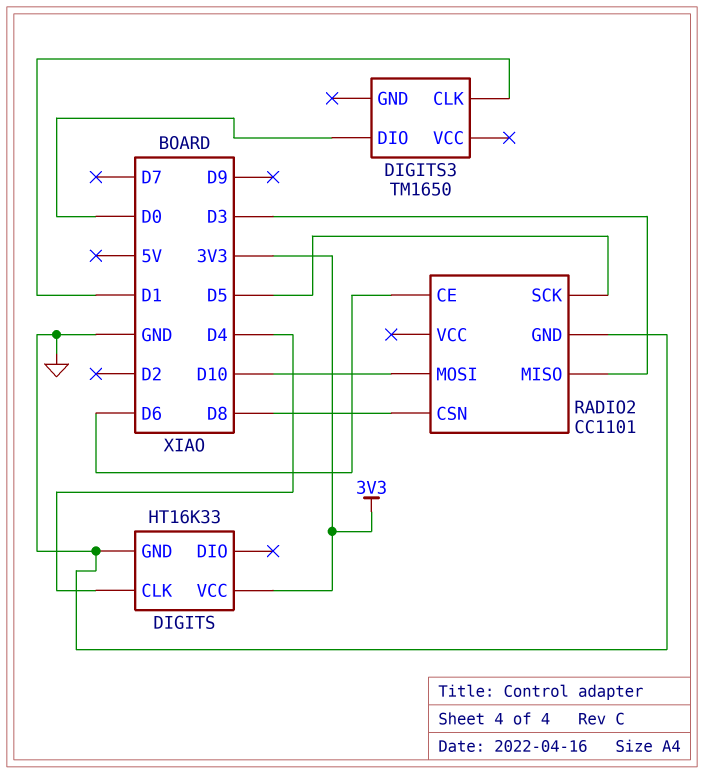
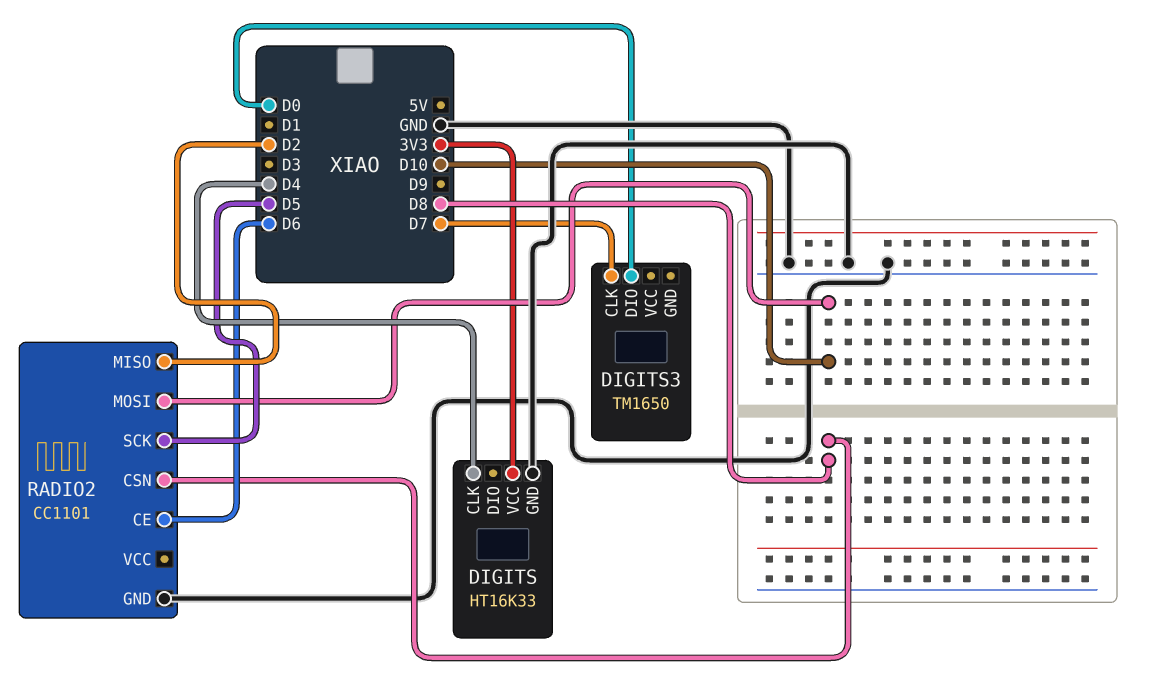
DIGITS3 pin CLK: D1 -> D7
RADIO2 pin MISO: D3 -> D2

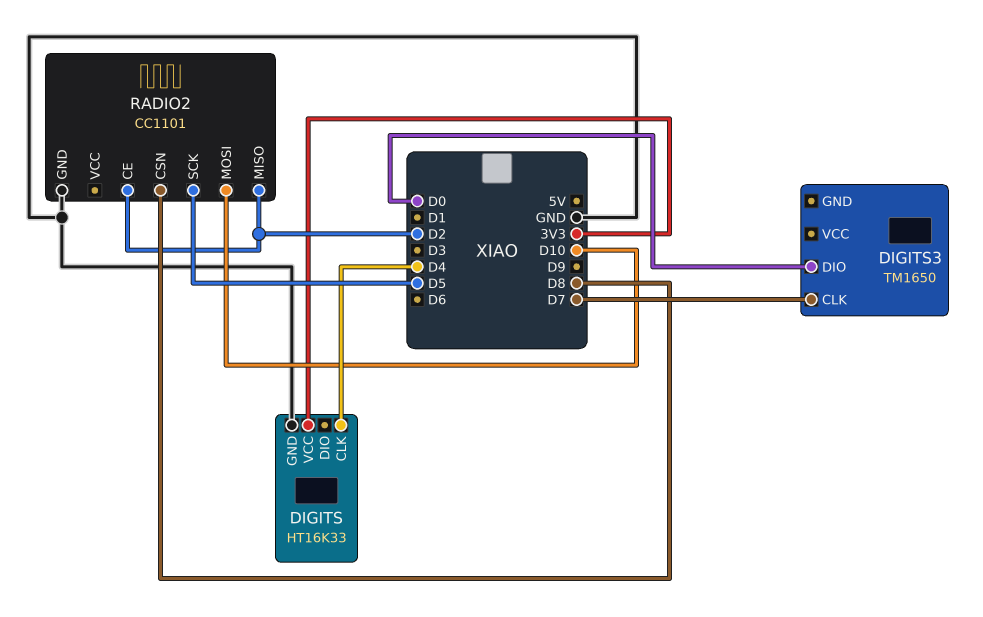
RADIO2 pin CE: D6 -> D2

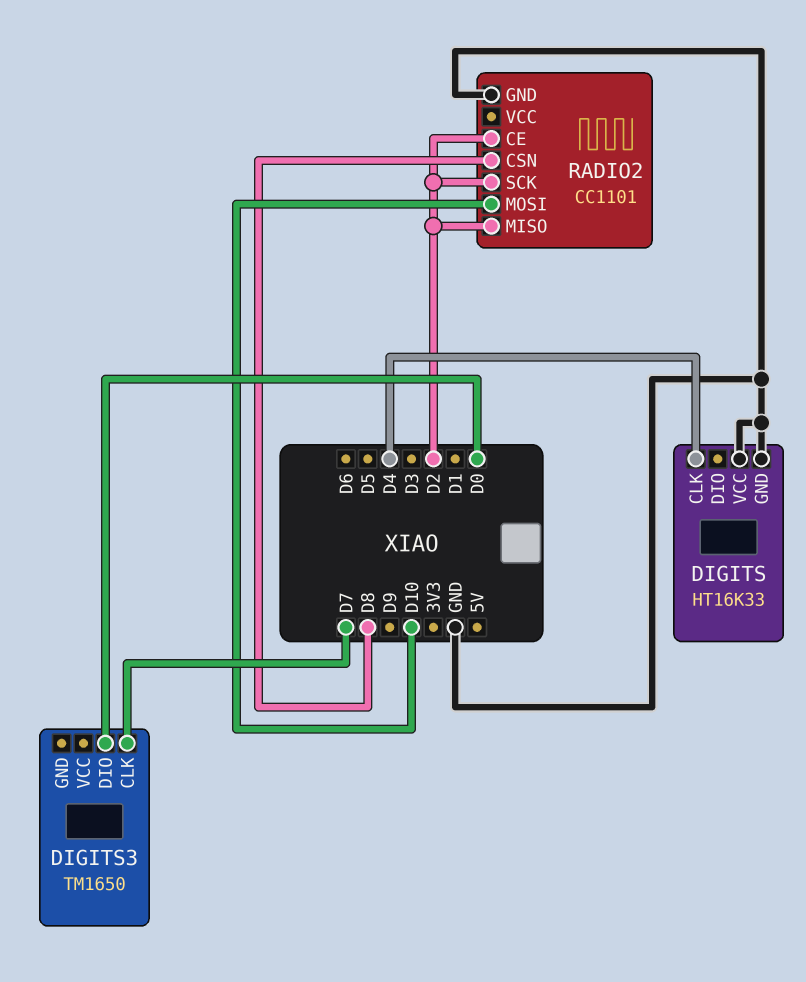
DIGITS pin VCC: 3V3 -> GND
RADIO2 pin SCK: D5 -> D2

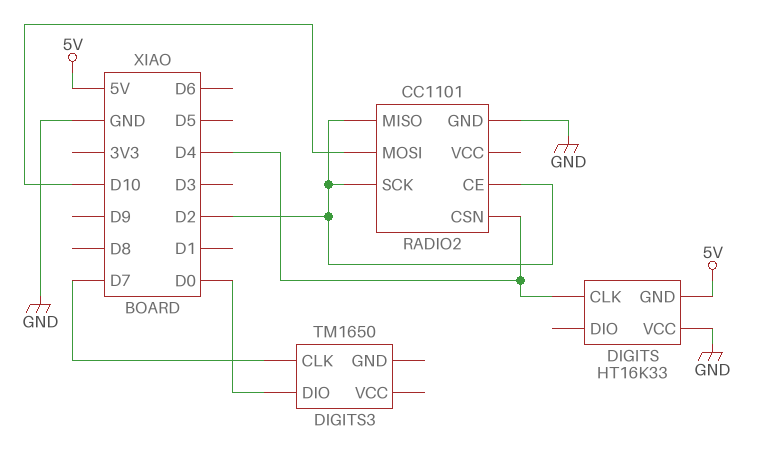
DIGITS pin GND: GND -> 5V
RADIO2 pin CSN: D8 -> D4

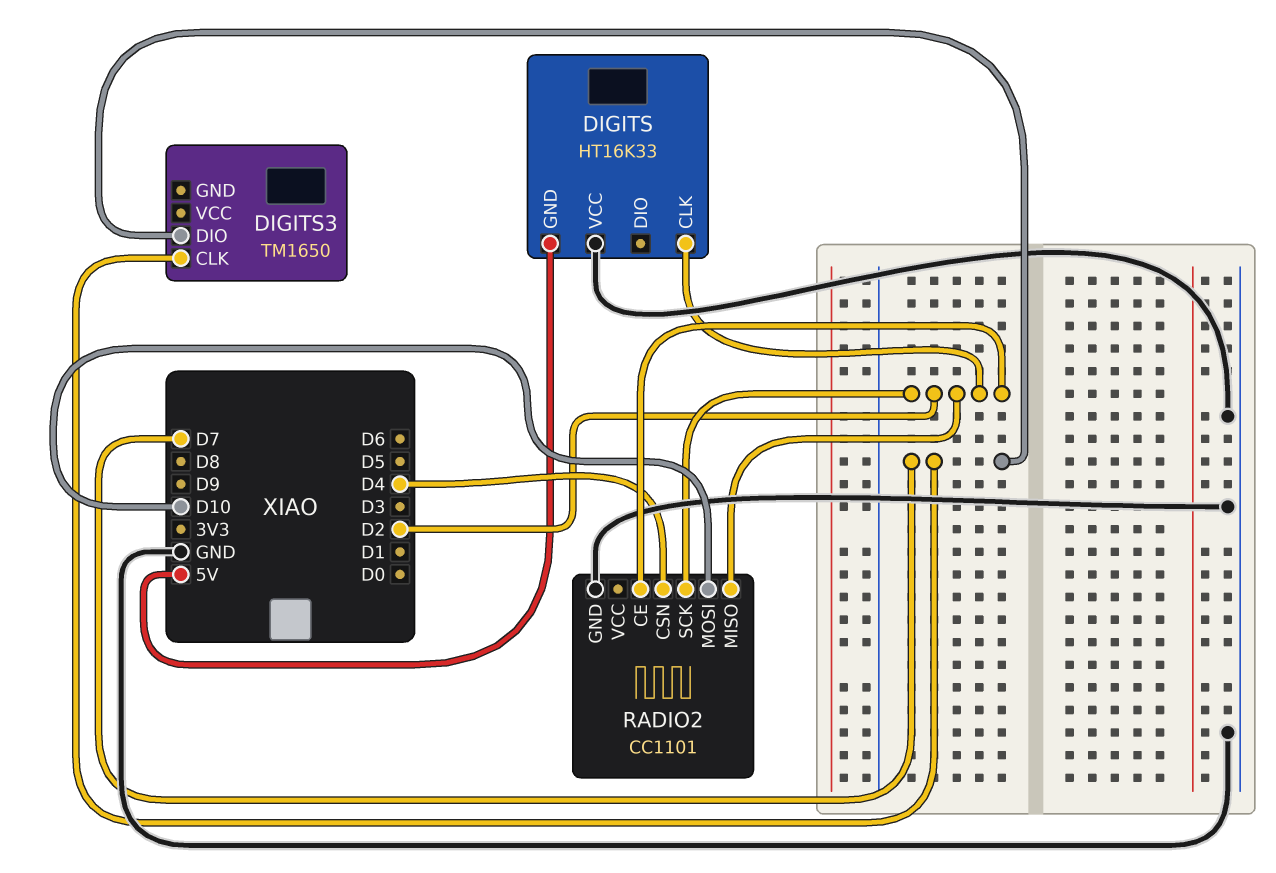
DIGITS pin CLK: D4 -> D2
DIGITS3 pin DIO: D0 -> D7

